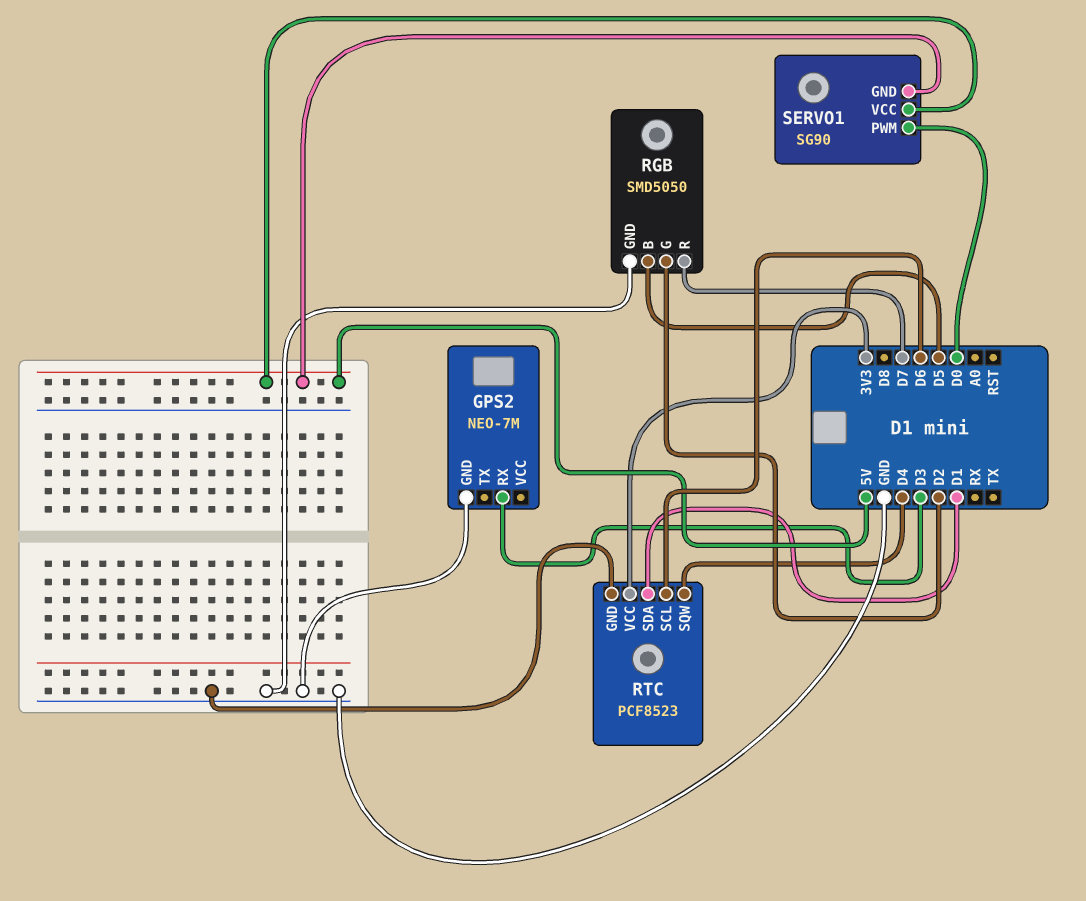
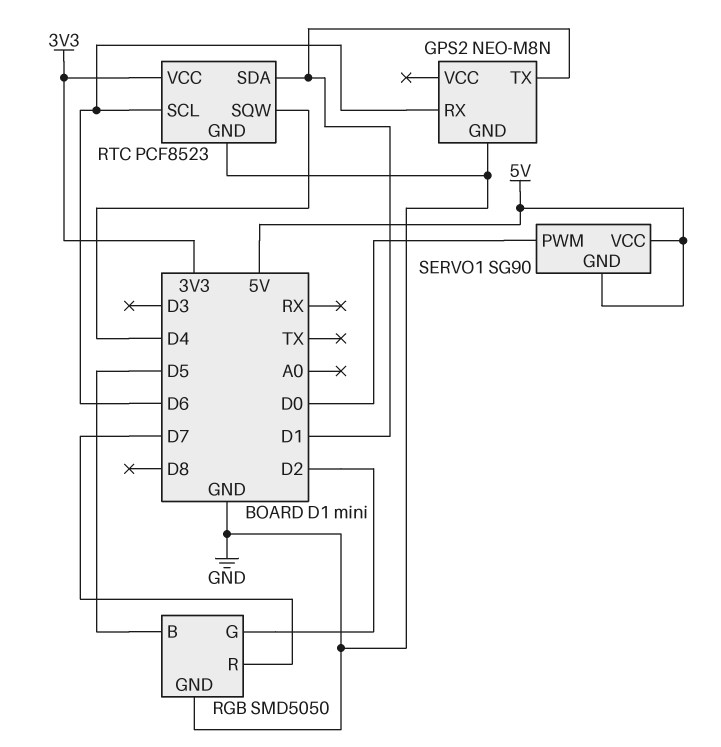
GPS2: NEO-7M -> NEO-M8N
GPS2 pin RX: D3 -> D6
GPS2 pin TX: none -> D1

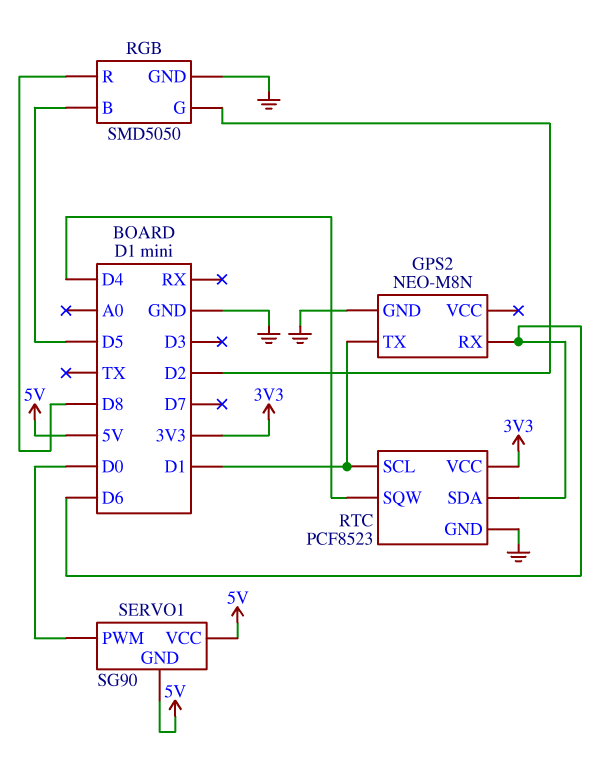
RGB pin R: D7 -> D8
RTC pin SCL: D6 -> D1
RTC pin SDA: D1 -> D6

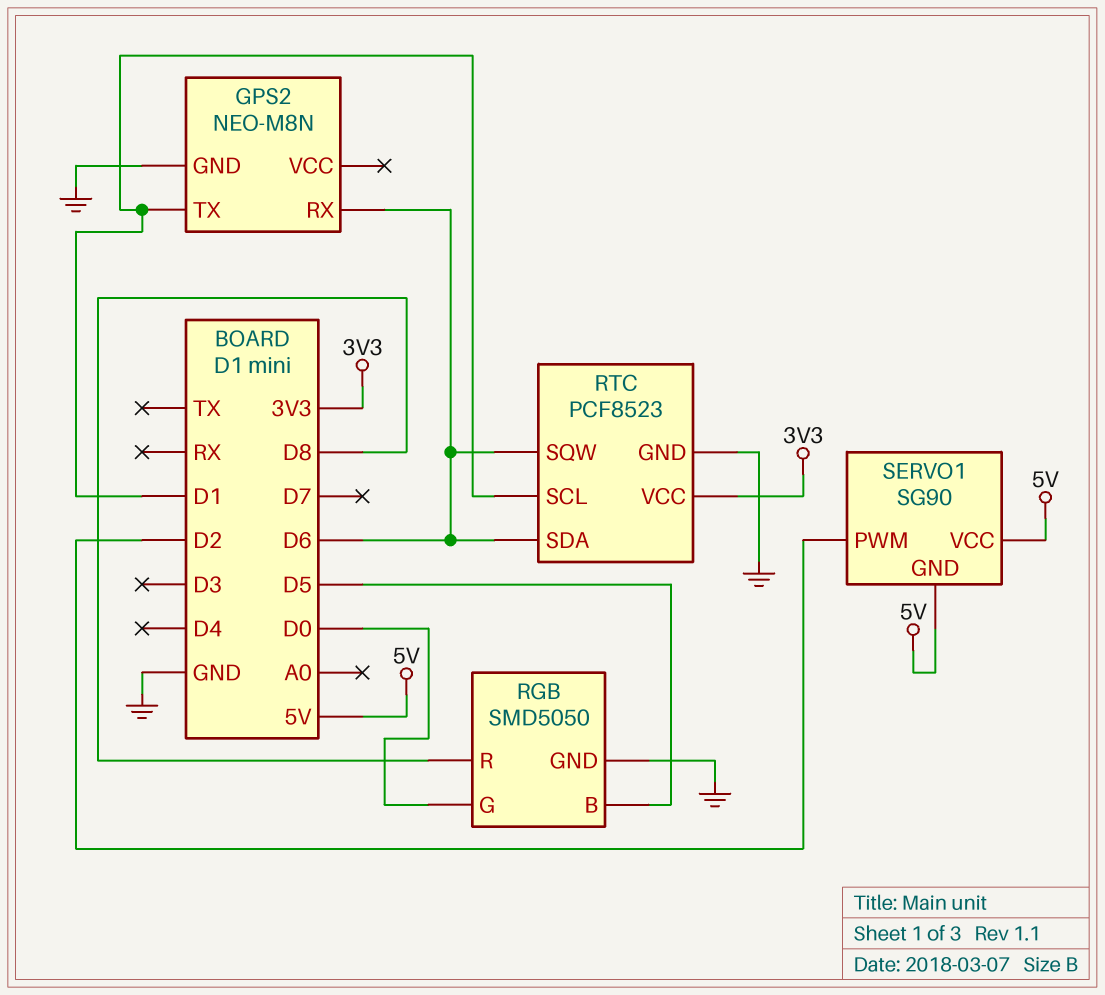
RGB pin G: D2 -> D0
RTC pin SQW: D4 -> D6
SERVO1 pin PWM: D0 -> D2

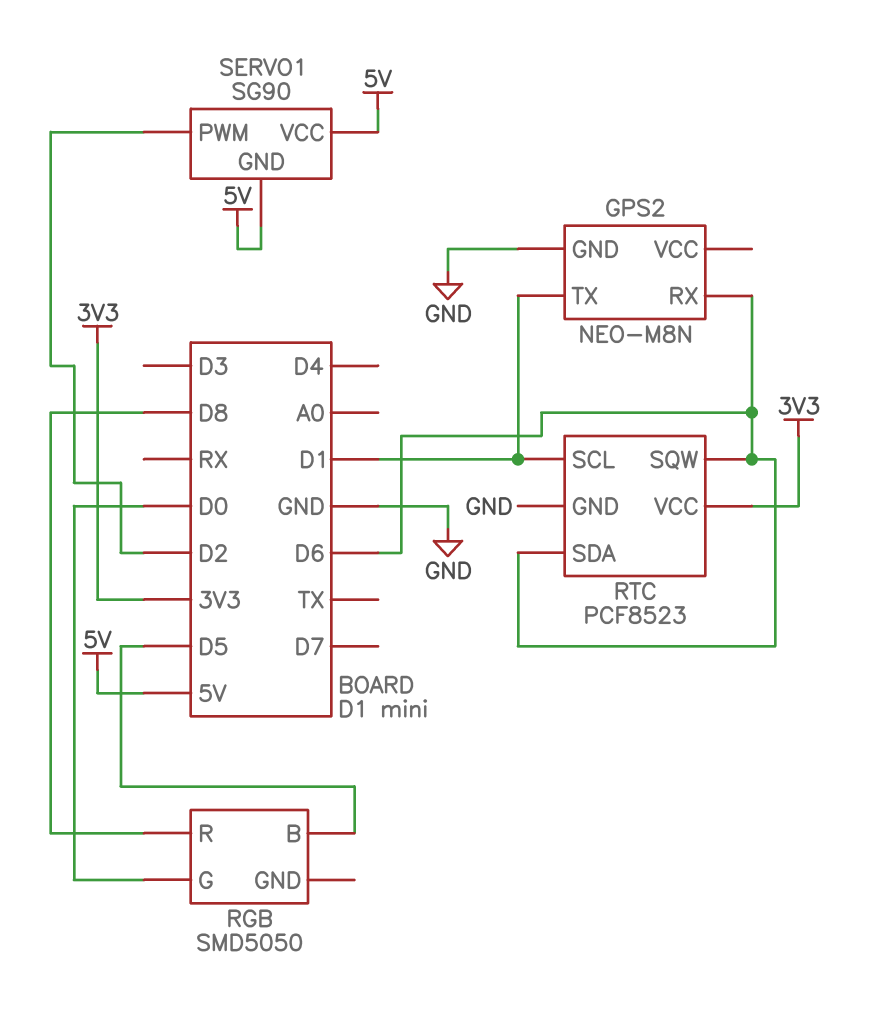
RGB pin GND: GND -> none

